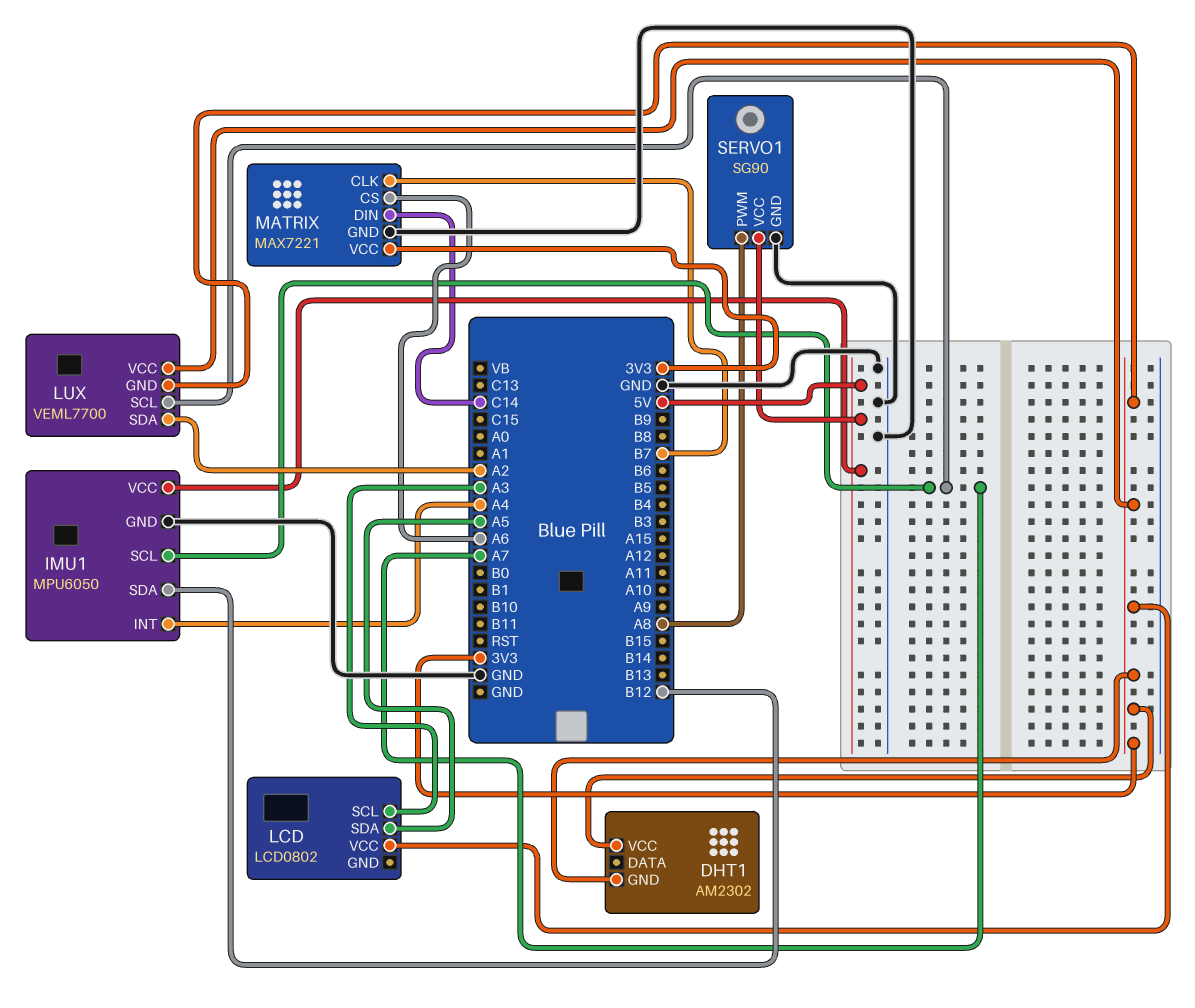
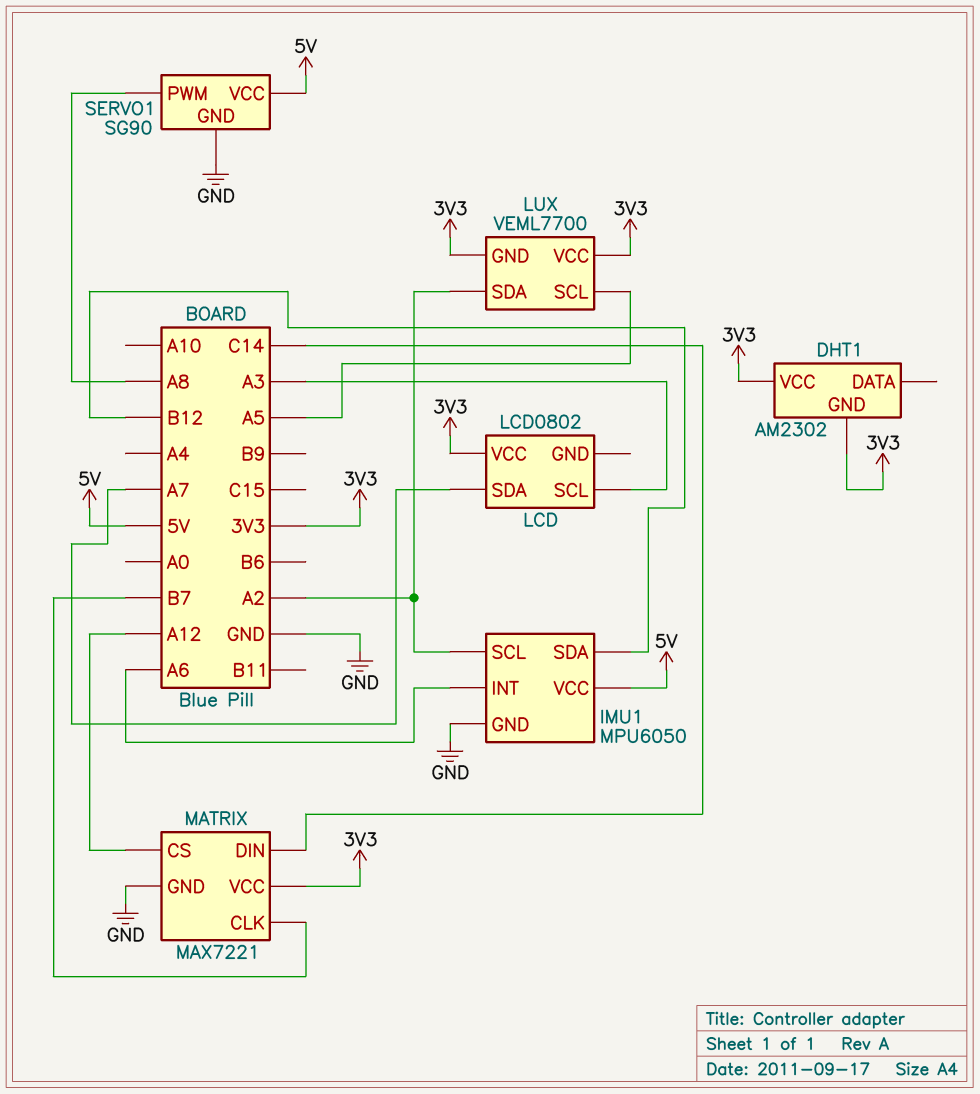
IMU1 pin INT: A4 -> A6
IMU1 pin SCL: A7 -> A2
LCD pin SDA: A5 -> A7
LUX pin SCL: A7 -> A5
MATRIX pin CS: A6 -> A12

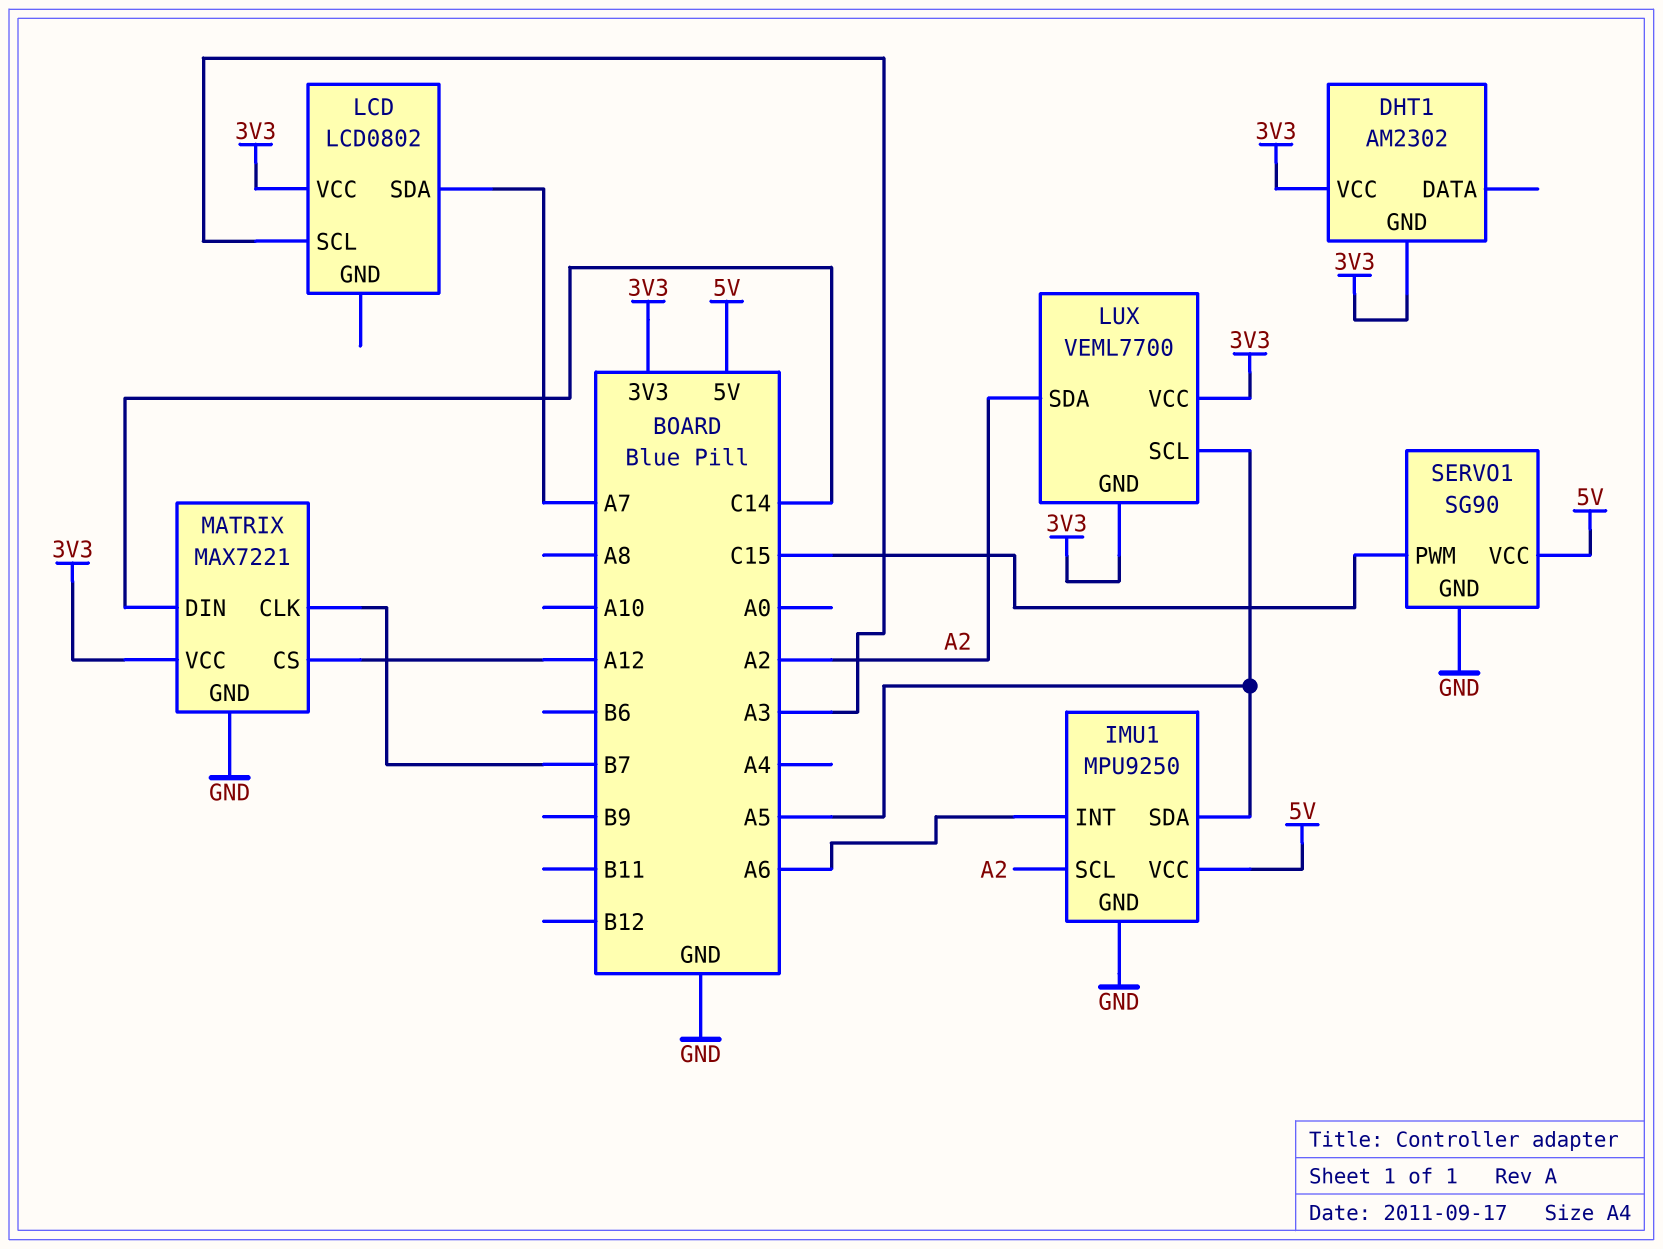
IMU1: MPU6050 -> MPU9250
IMU1 pin SDA: B12 -> A5
SERVO1 pin PWM: A8 -> C15

